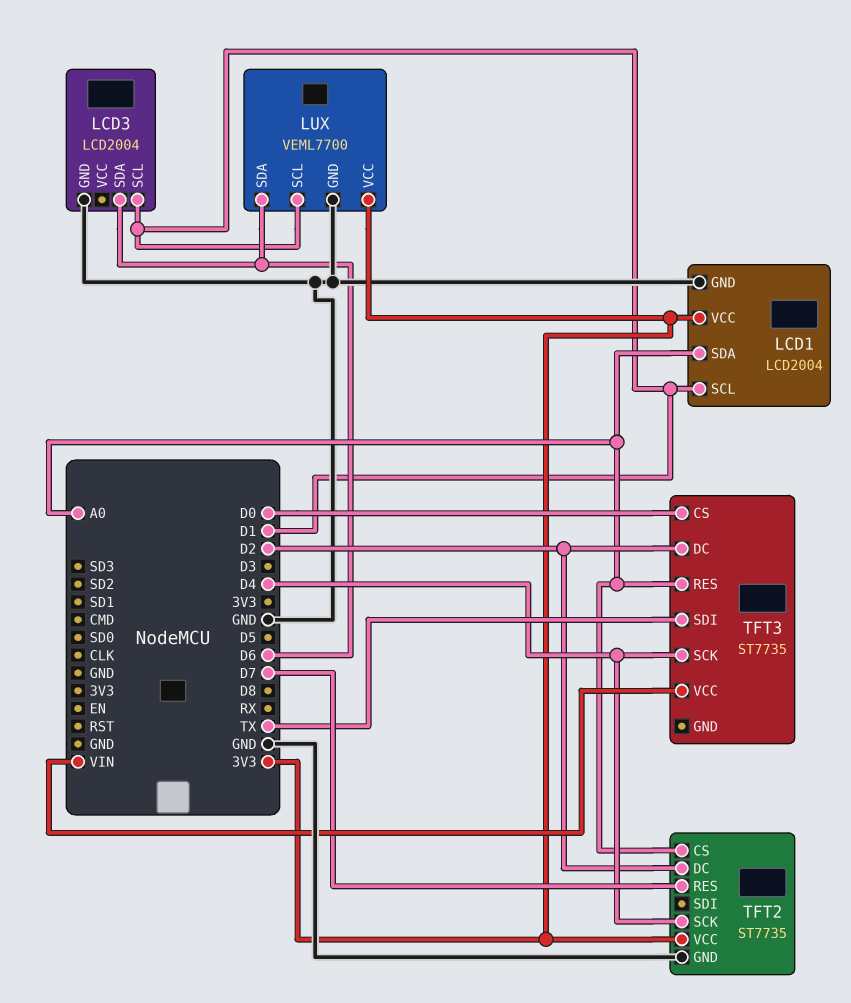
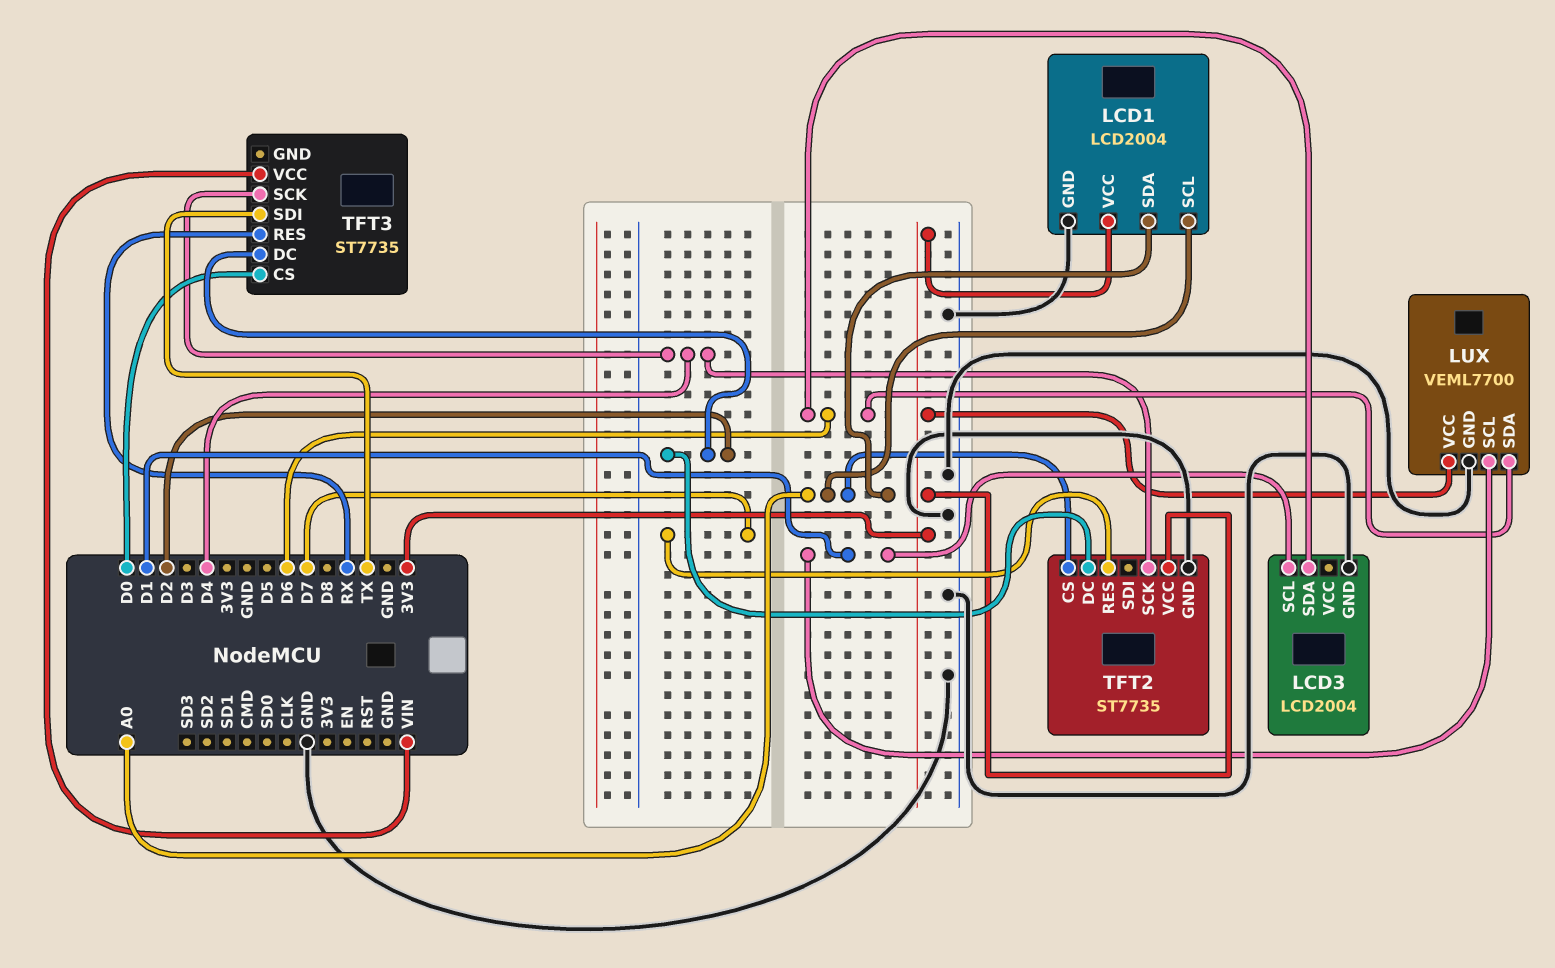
LCD1 pin SCL: D1 -> A0
TFT3 pin RES: A0 -> RX

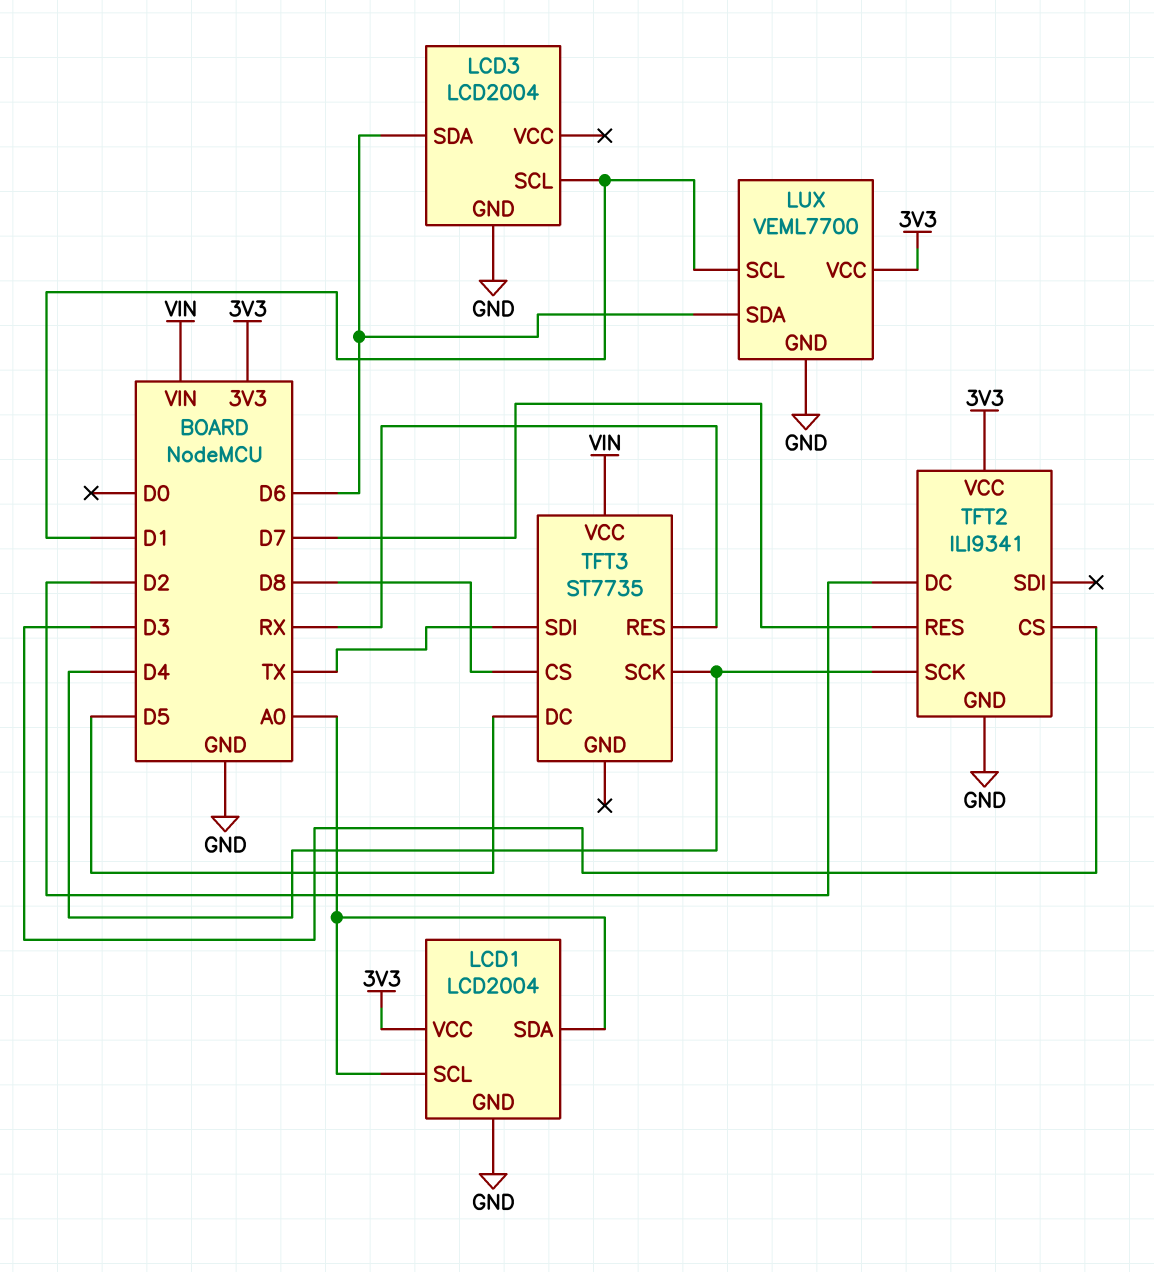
TFT2: ST7735 -> ILI9341
TFT2 pin CS: A0 -> D3
TFT3 pin CS: D0 -> D8
TFT3 pin DC: D2 -> D5

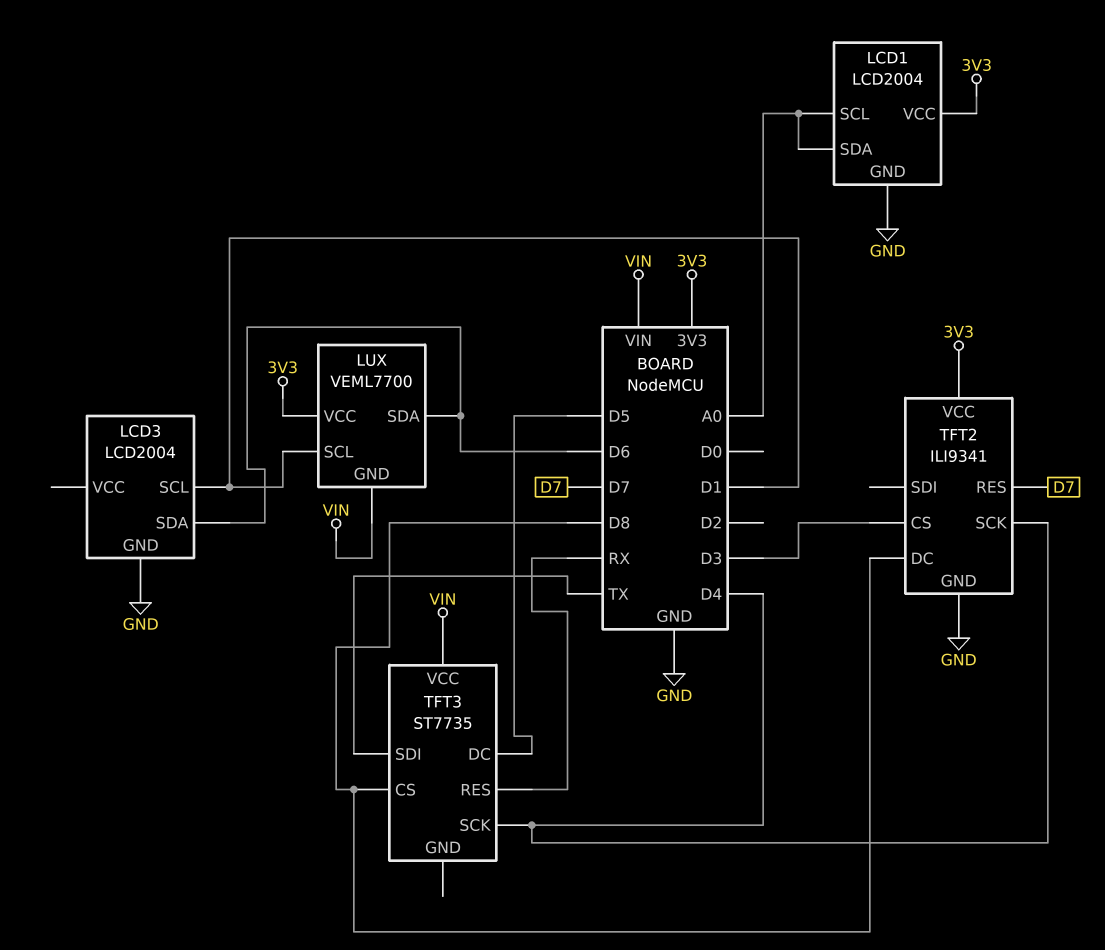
LUX pin GND: GND -> VIN
TFT2 pin DC: D2 -> D8

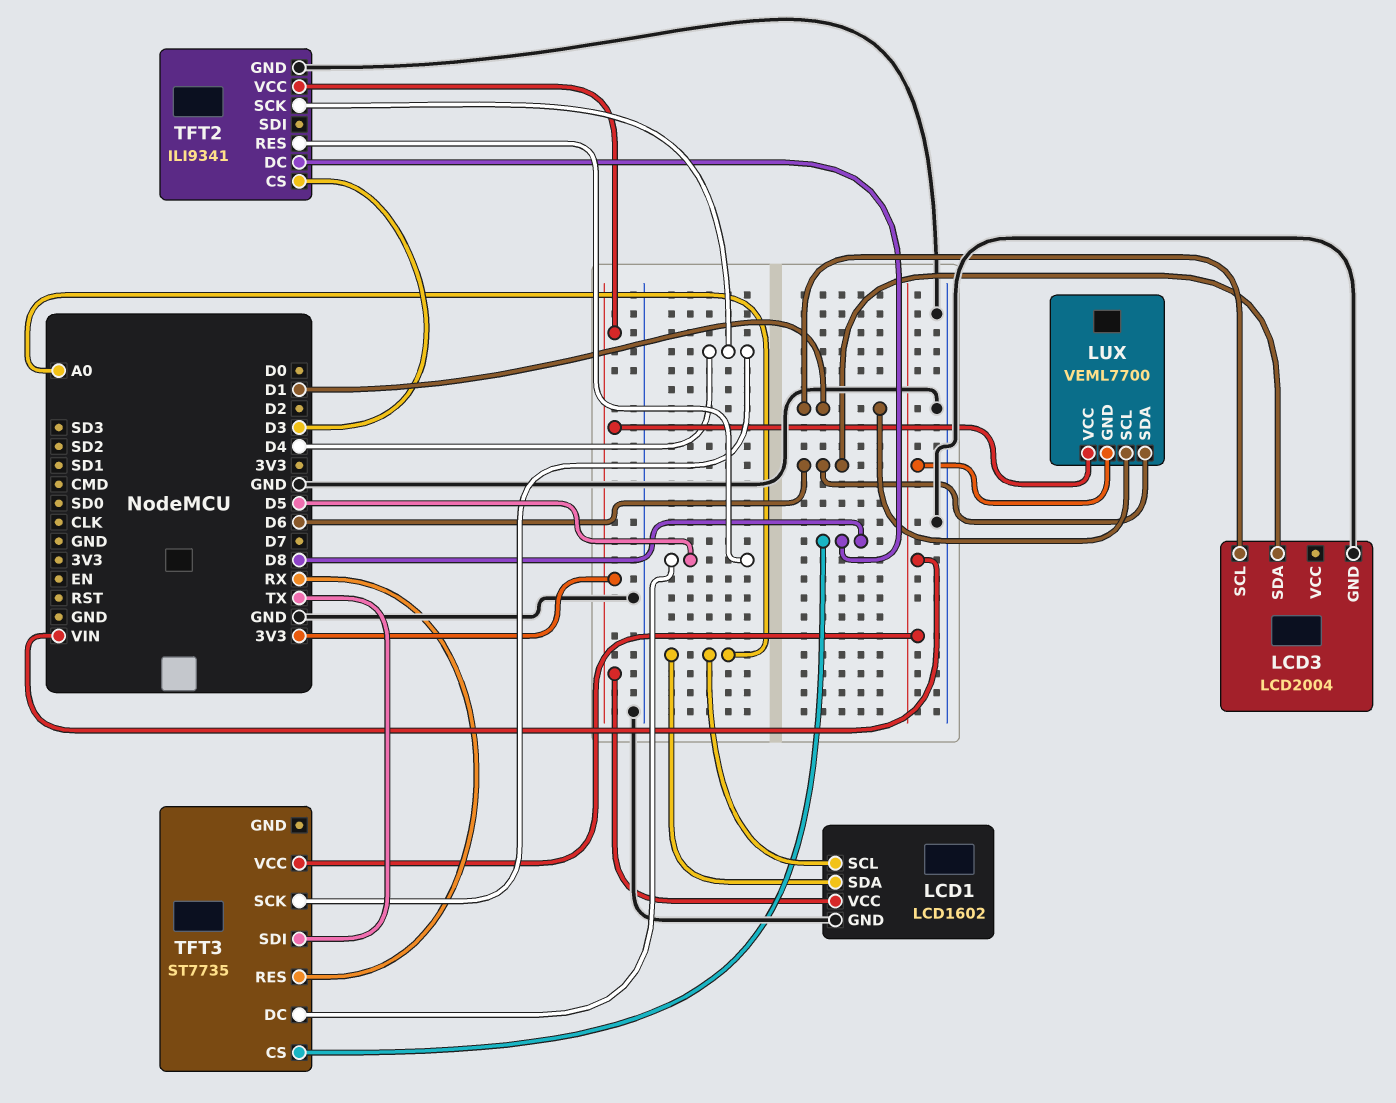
LCD1: LCD2004 -> LCD1602
TFT2 pin RES: D7 -> D5

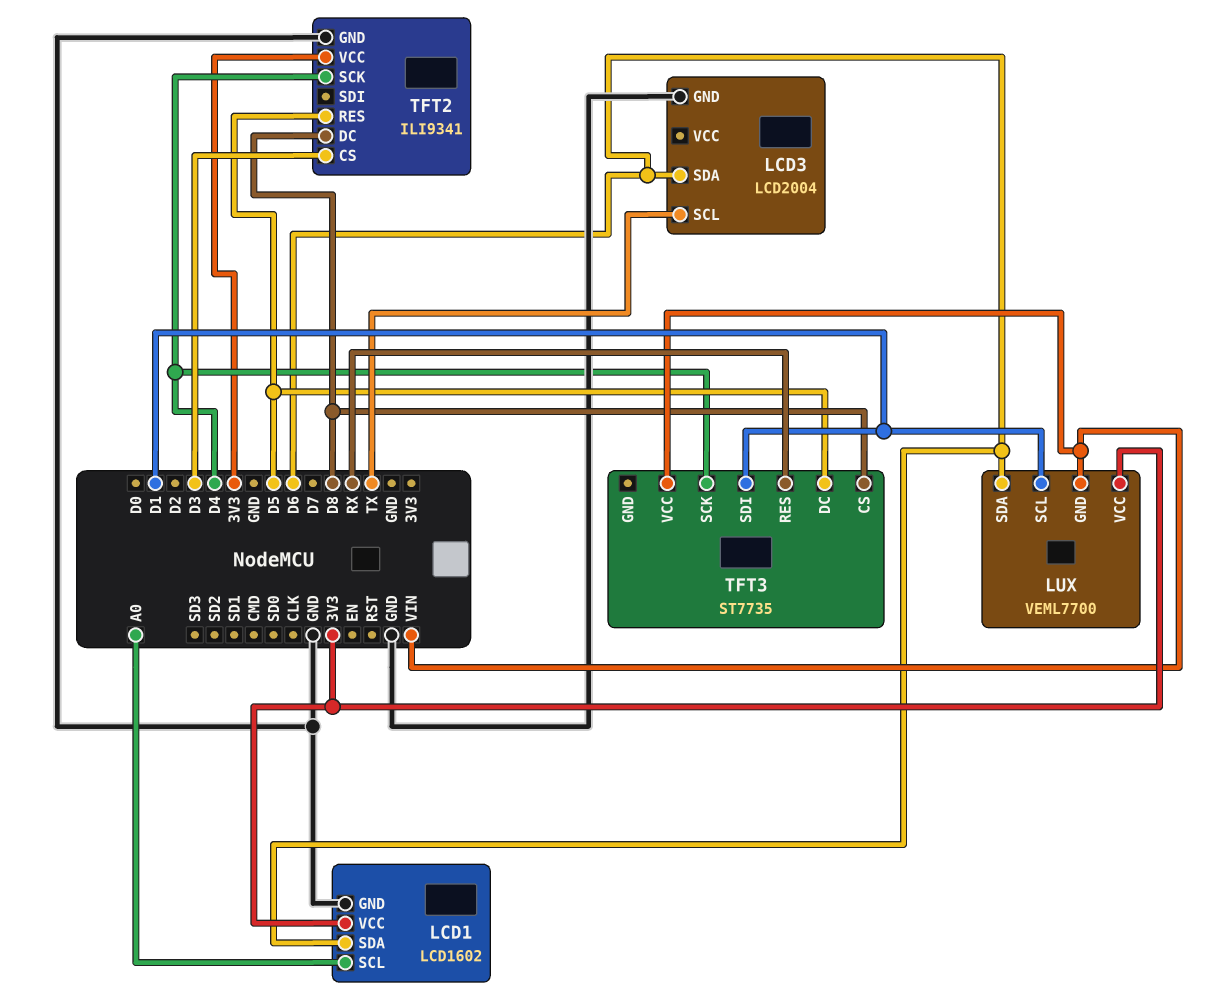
LCD1 pin SDA: A0 -> D6
LCD3 pin SCL: D1 -> TX
TFT3 pin SDI: TX -> D1

